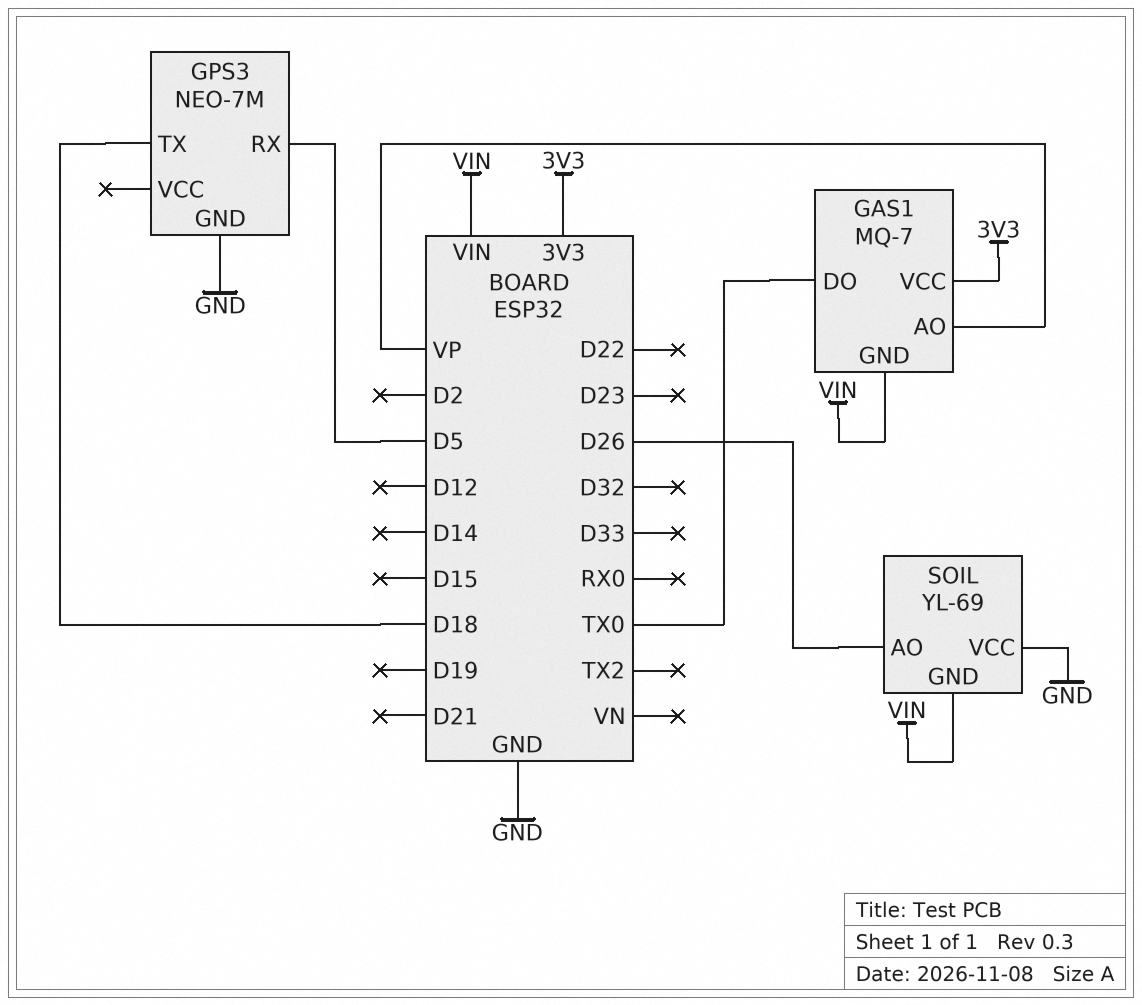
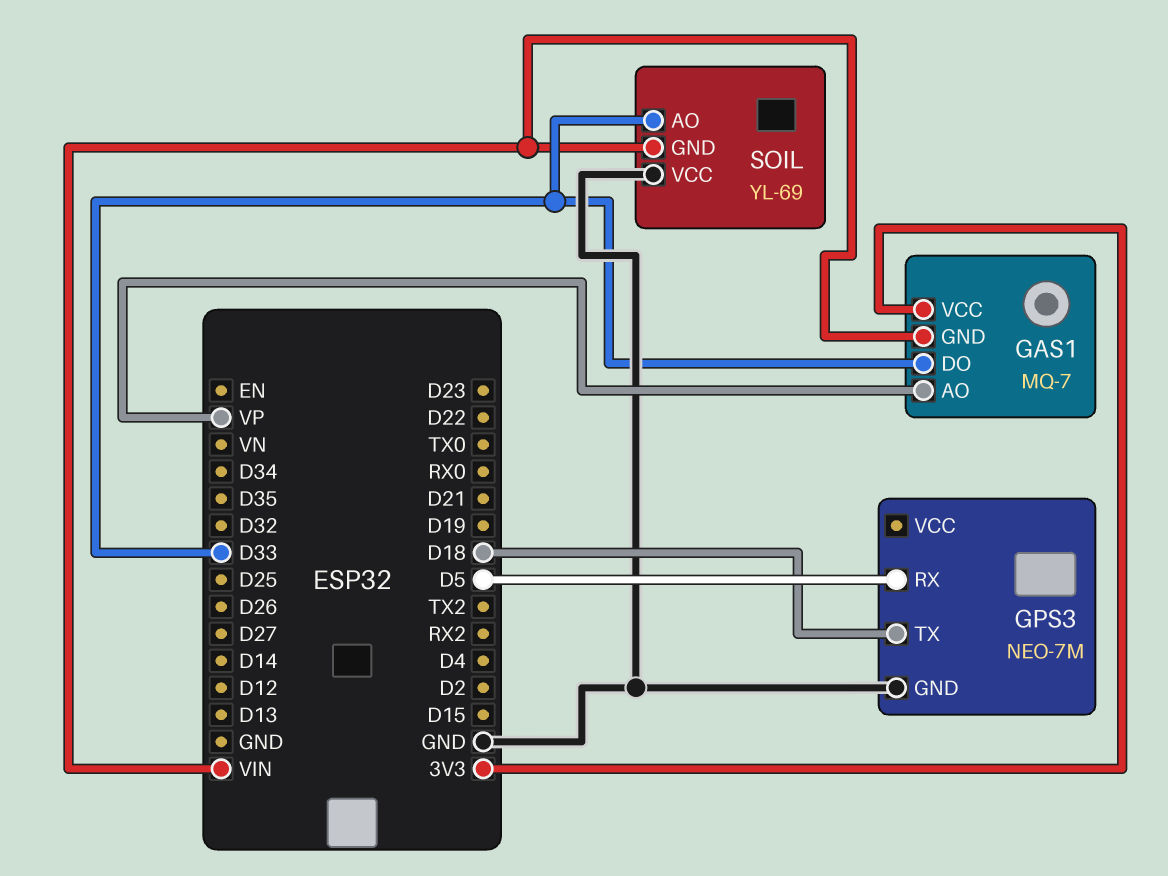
GAS1 pin DO: TX0 -> D33
SOIL pin AO: D26 -> D33

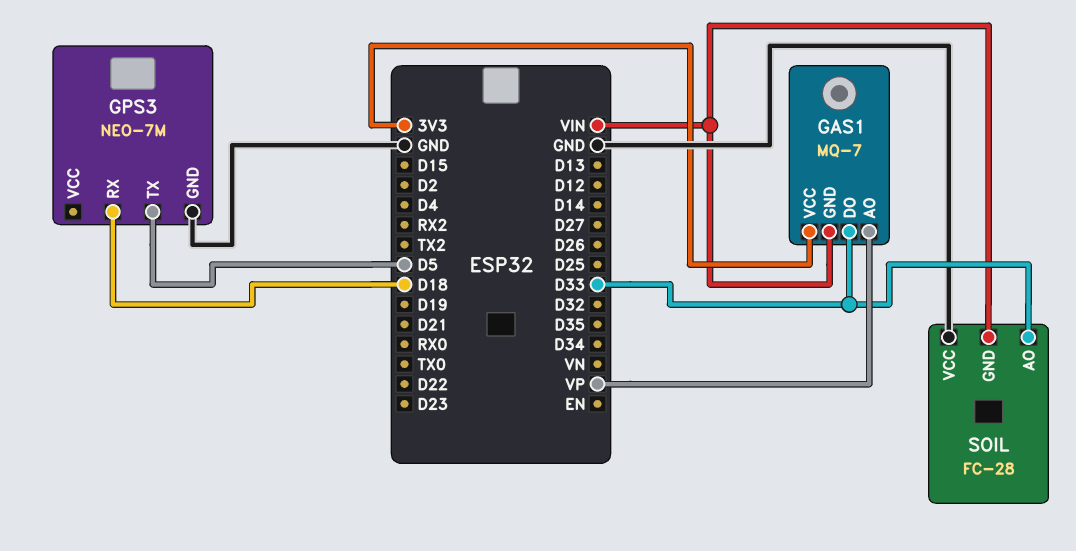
GPS3 pin RX: D5 -> D18
GPS3 pin TX: D18 -> D5
SOIL: YL-69 -> FC-28

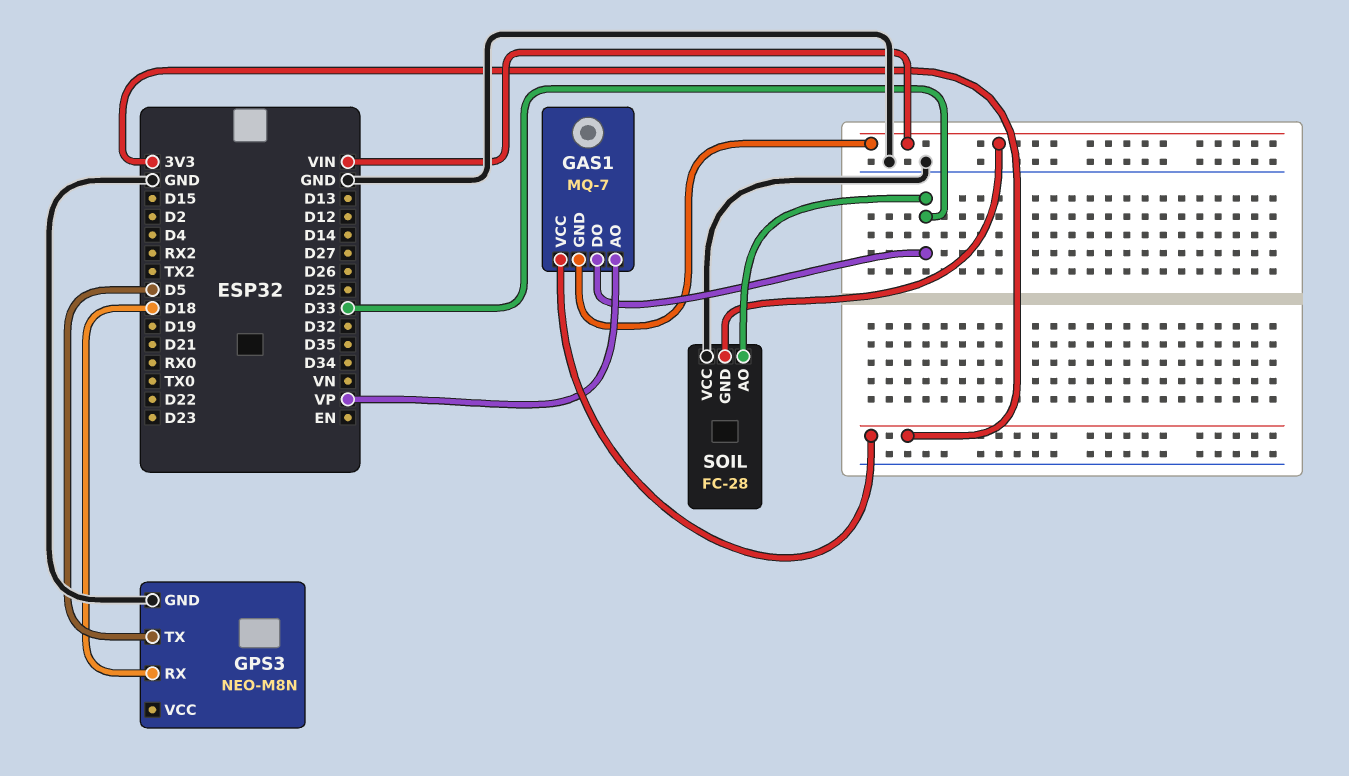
GPS3: NEO-7M -> NEO-M8N

